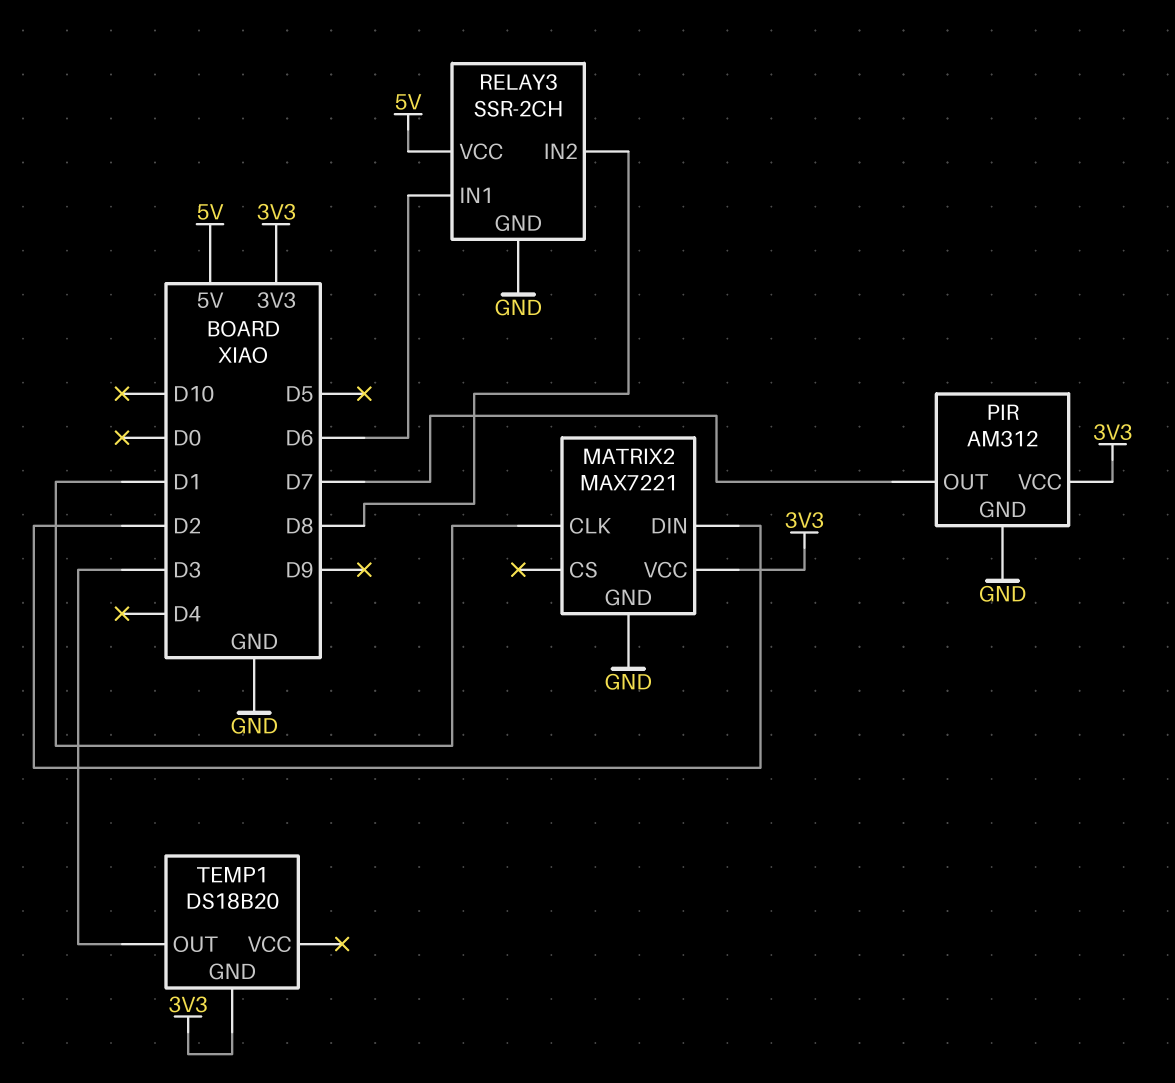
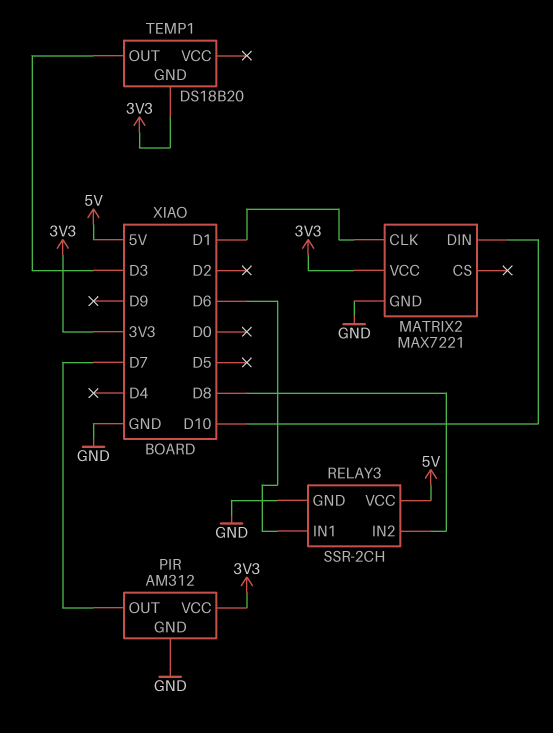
MATRIX2 pin DIN: D2 -> D10

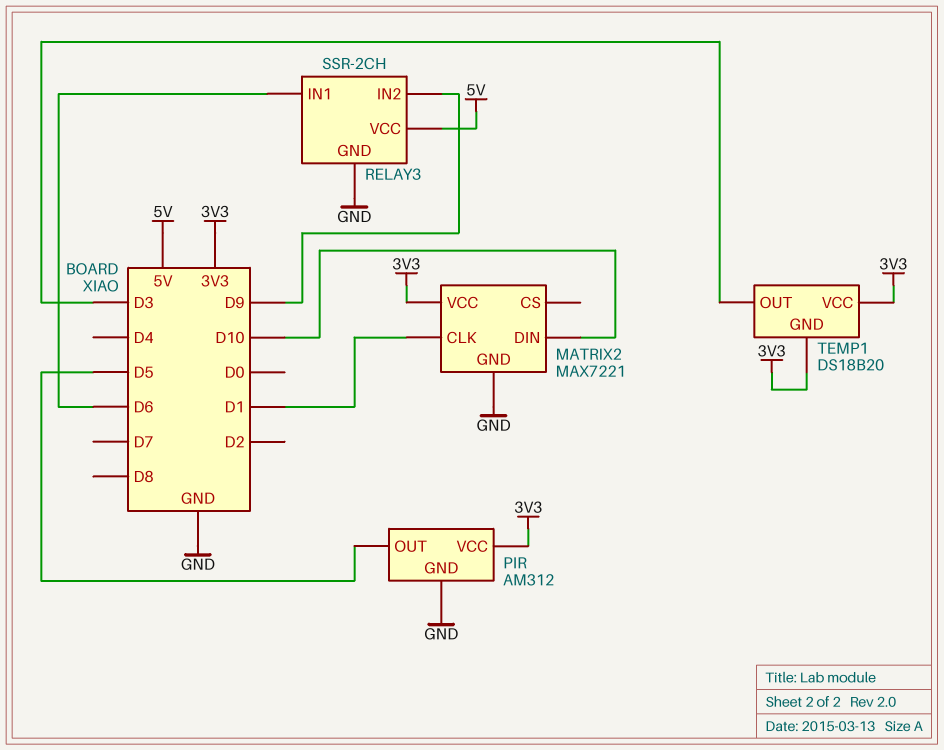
PIR pin OUT: D7 -> D5
RELAY3 pin IN2: D8 -> D9
TEMP1 pin VCC: none -> 3V3

